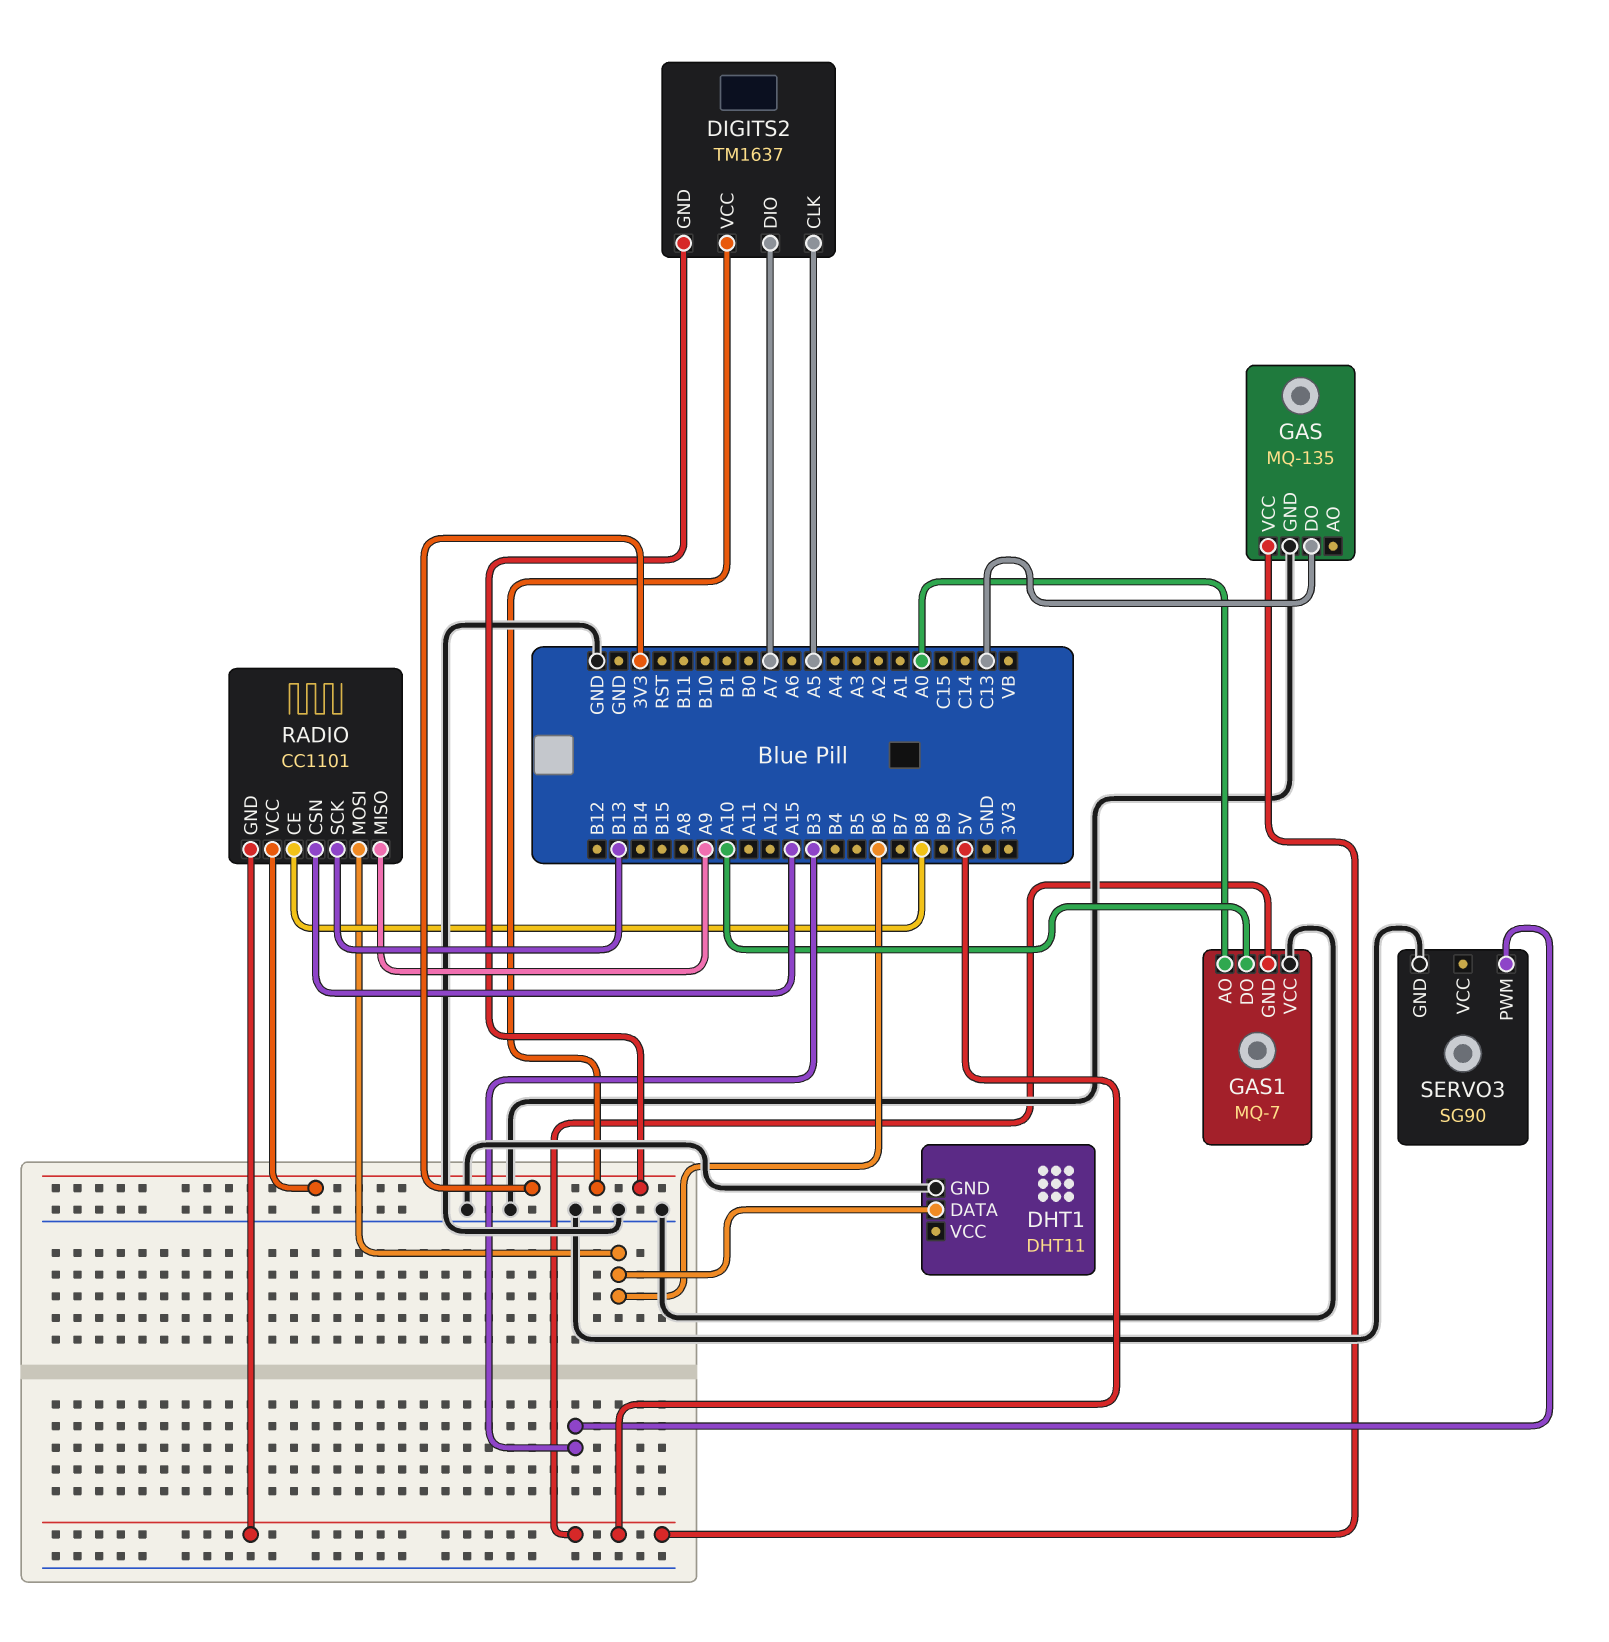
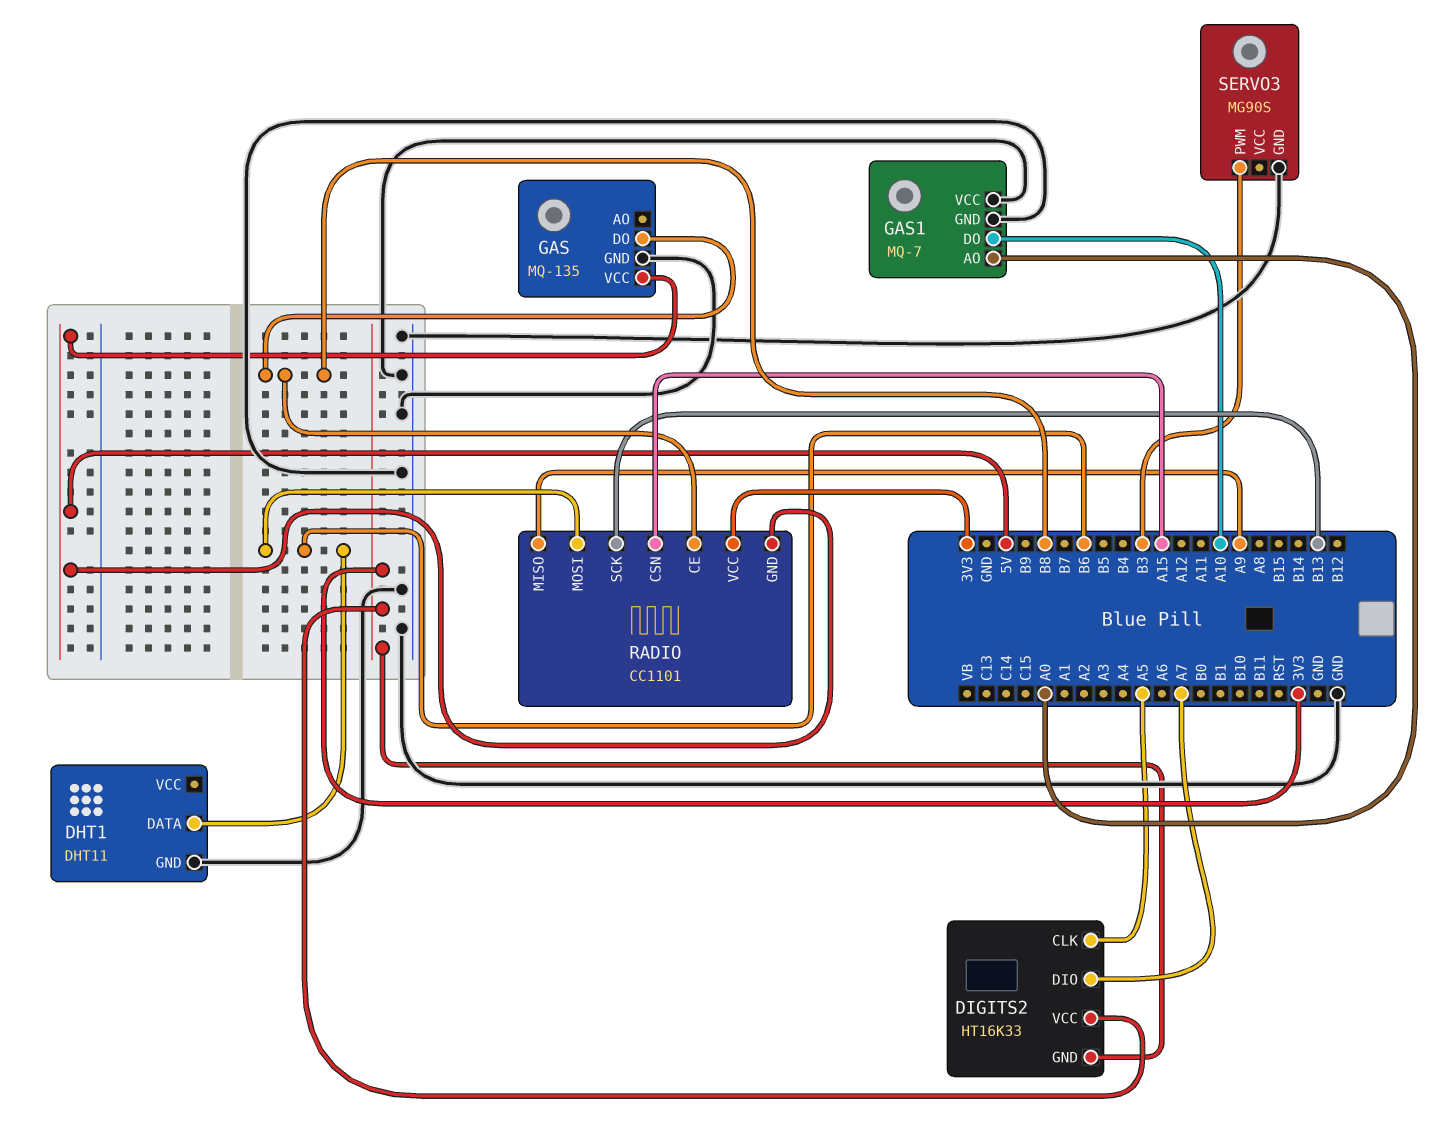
DIGITS2: TM1637 -> HT16K33
GAS pin DO: C13 -> B8
GAS1 pin GND: 5V -> GND
SERVO3: SG90 -> MG90S

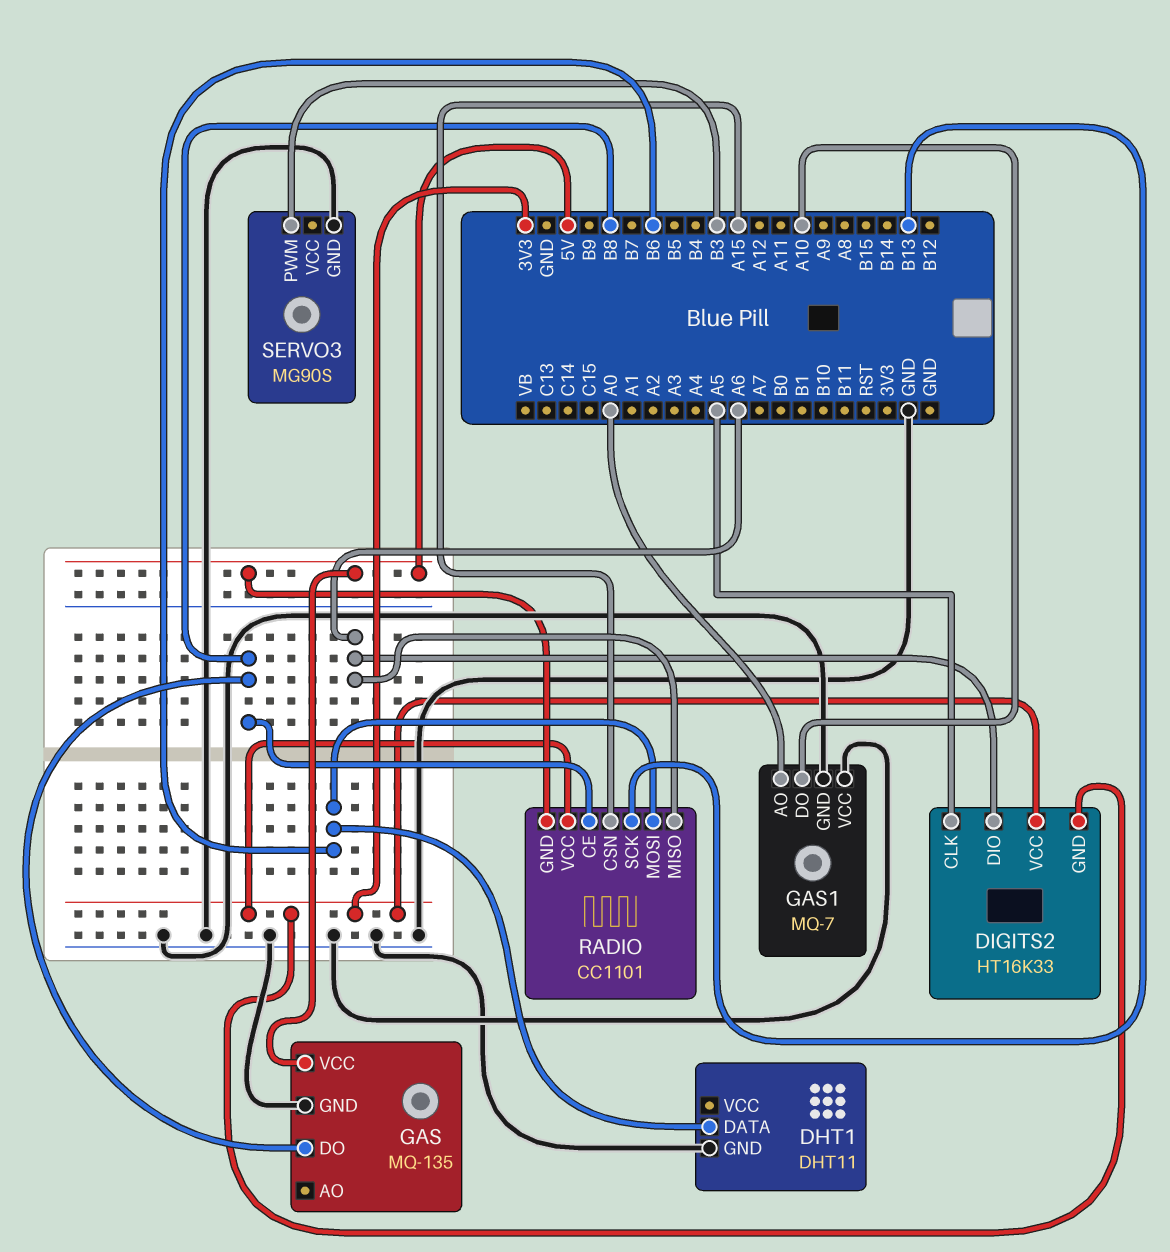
DIGITS2 pin DIO: A7 -> A6
RADIO pin MISO: A9 -> A6

